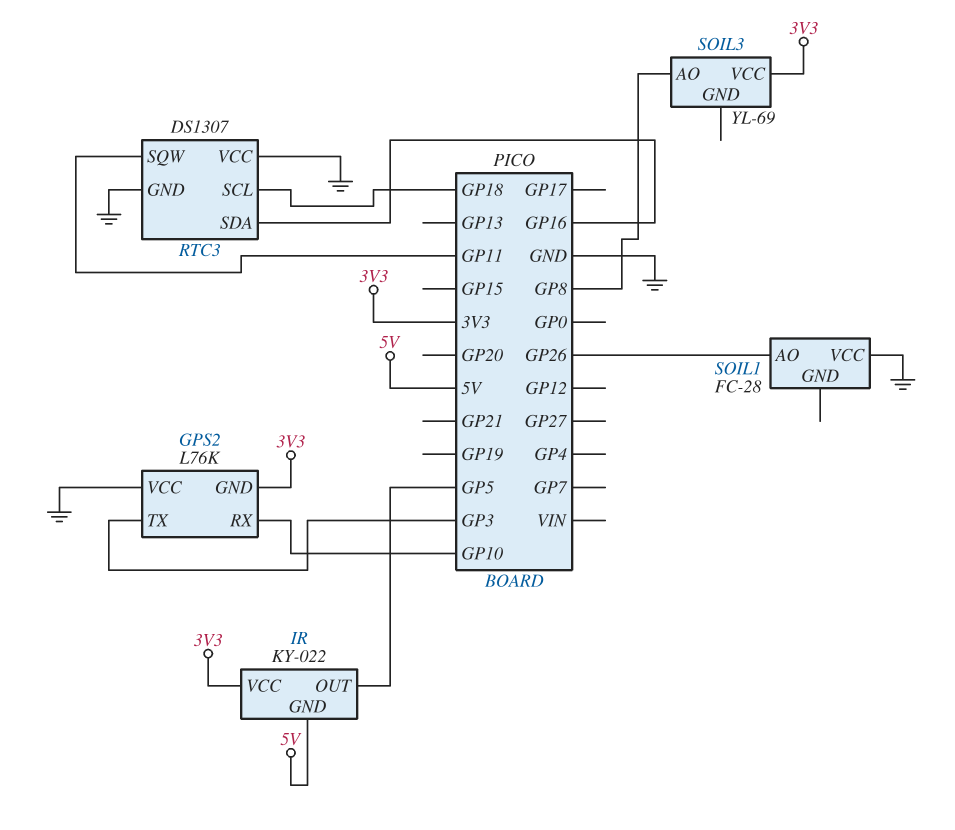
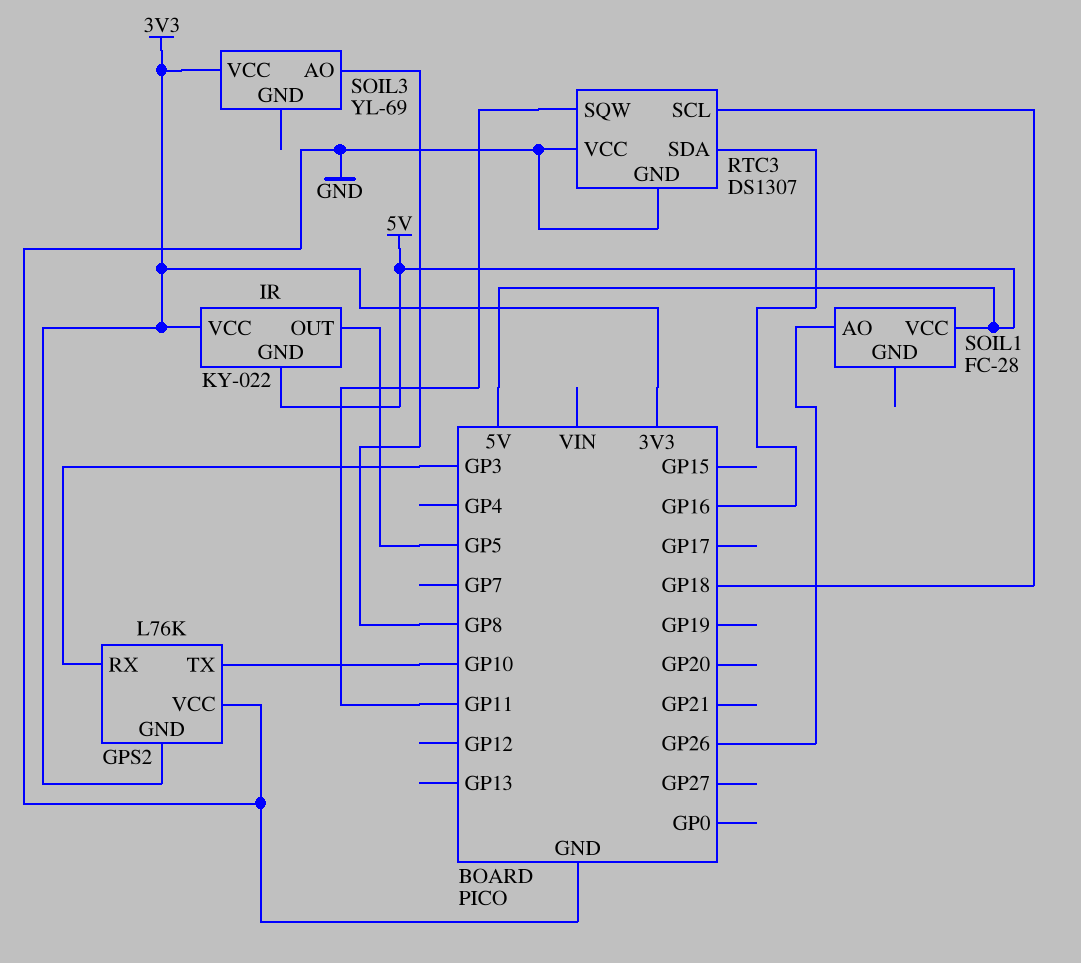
GPS2 pin RX: GP10 -> GP3
GPS2 pin TX: GP3 -> GP10
SOIL1 pin VCC: GND -> 5V

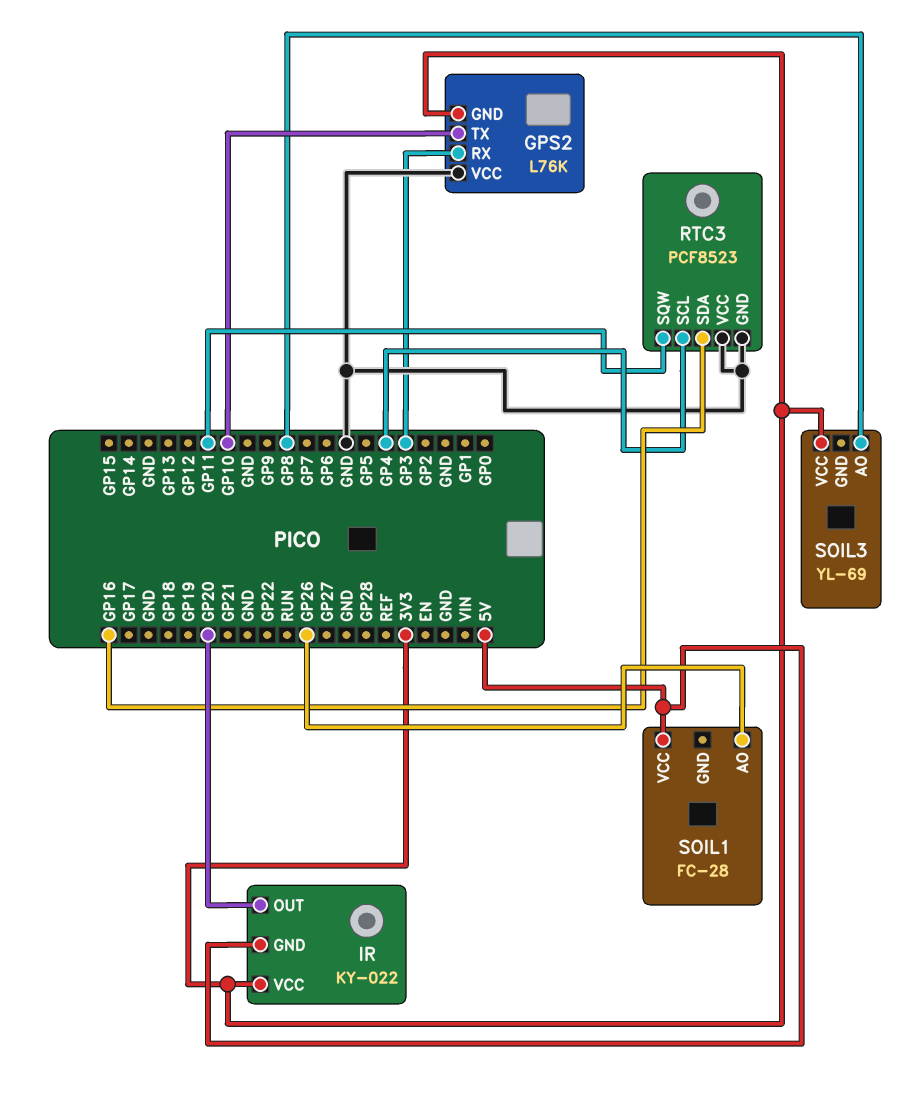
IR pin OUT: GP5 -> GP20
RTC3: DS1307 -> PCF8523
RTC3 pin SCL: GP18 -> GP4

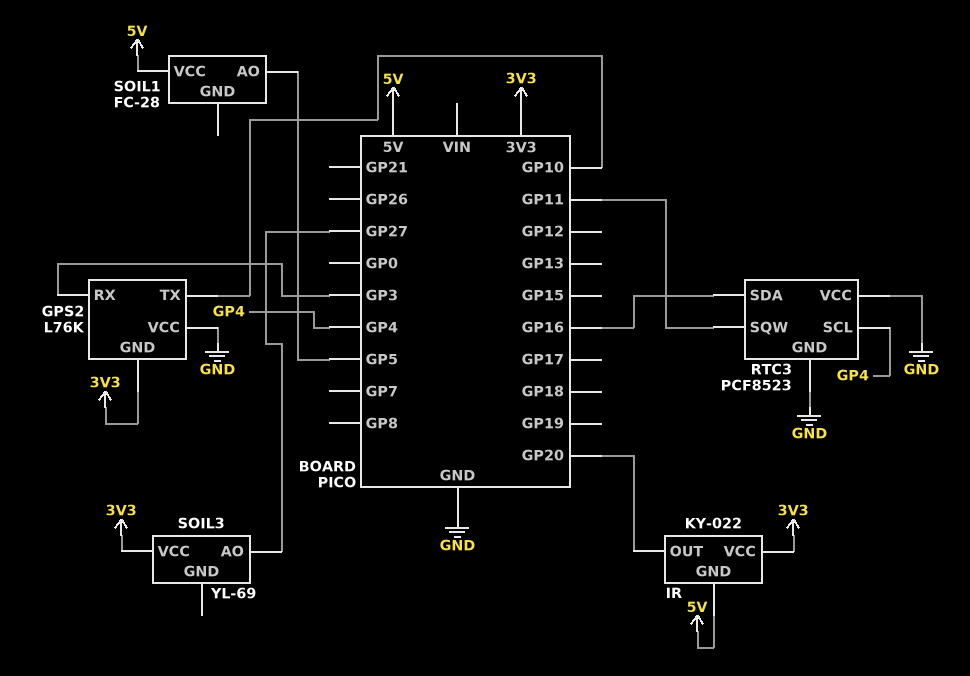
SOIL1 pin AO: GP26 -> GP5
SOIL3 pin AO: GP8 -> GP27

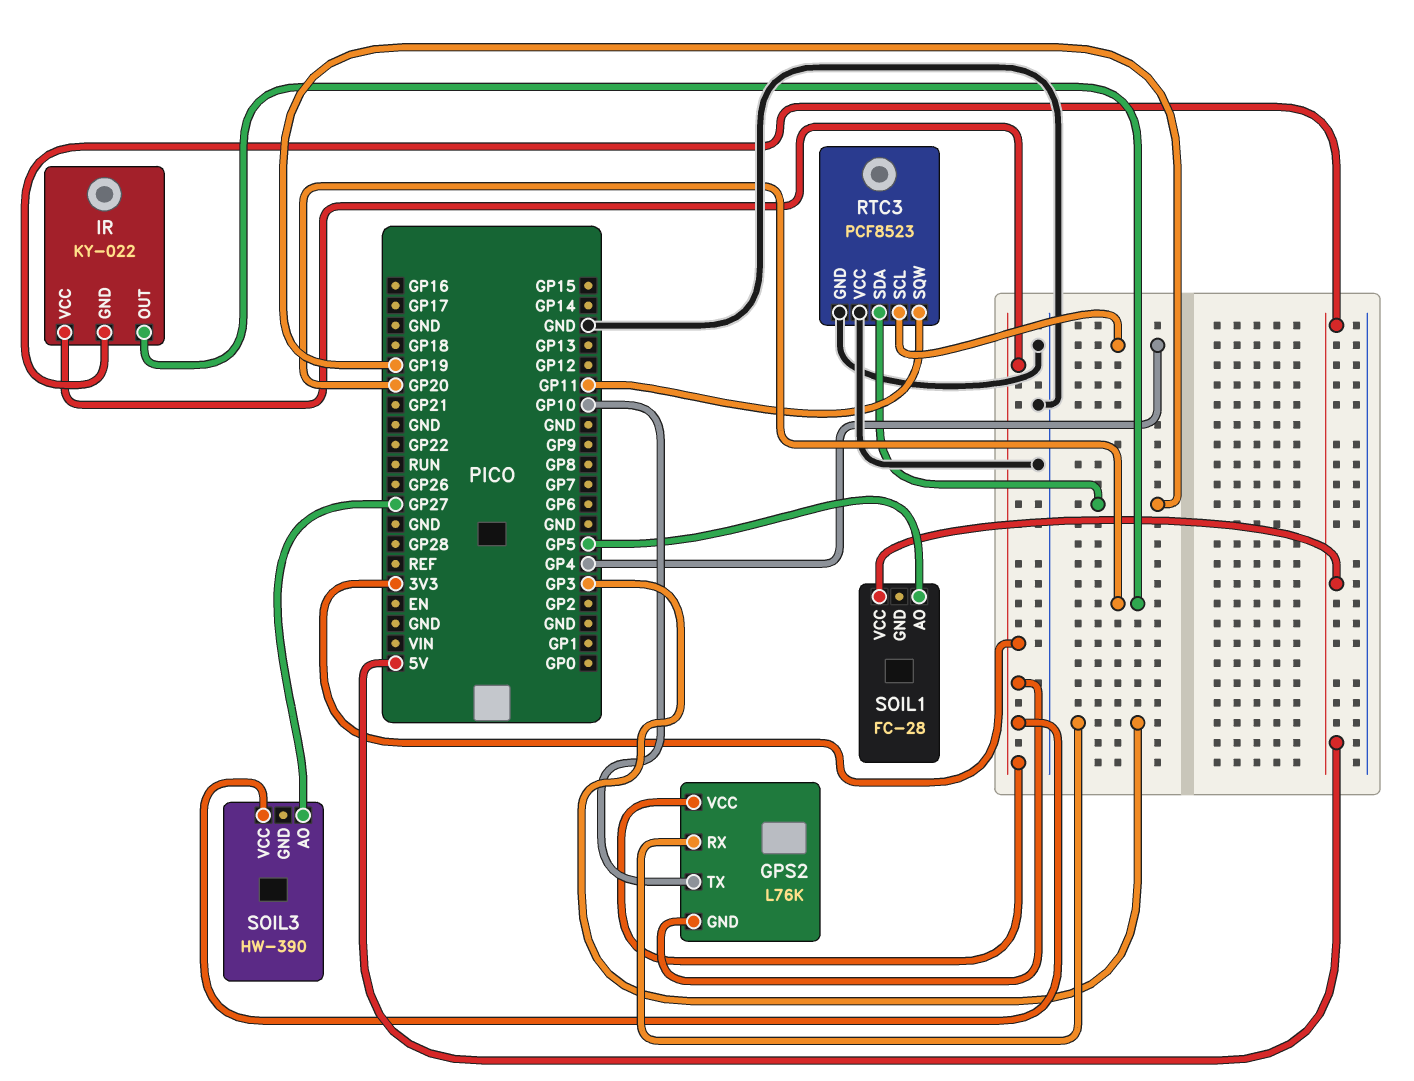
GPS2 pin VCC: GND -> 3V3
RTC3 pin SDA: GP16 -> GP19
SOIL3: YL-69 -> HW-390

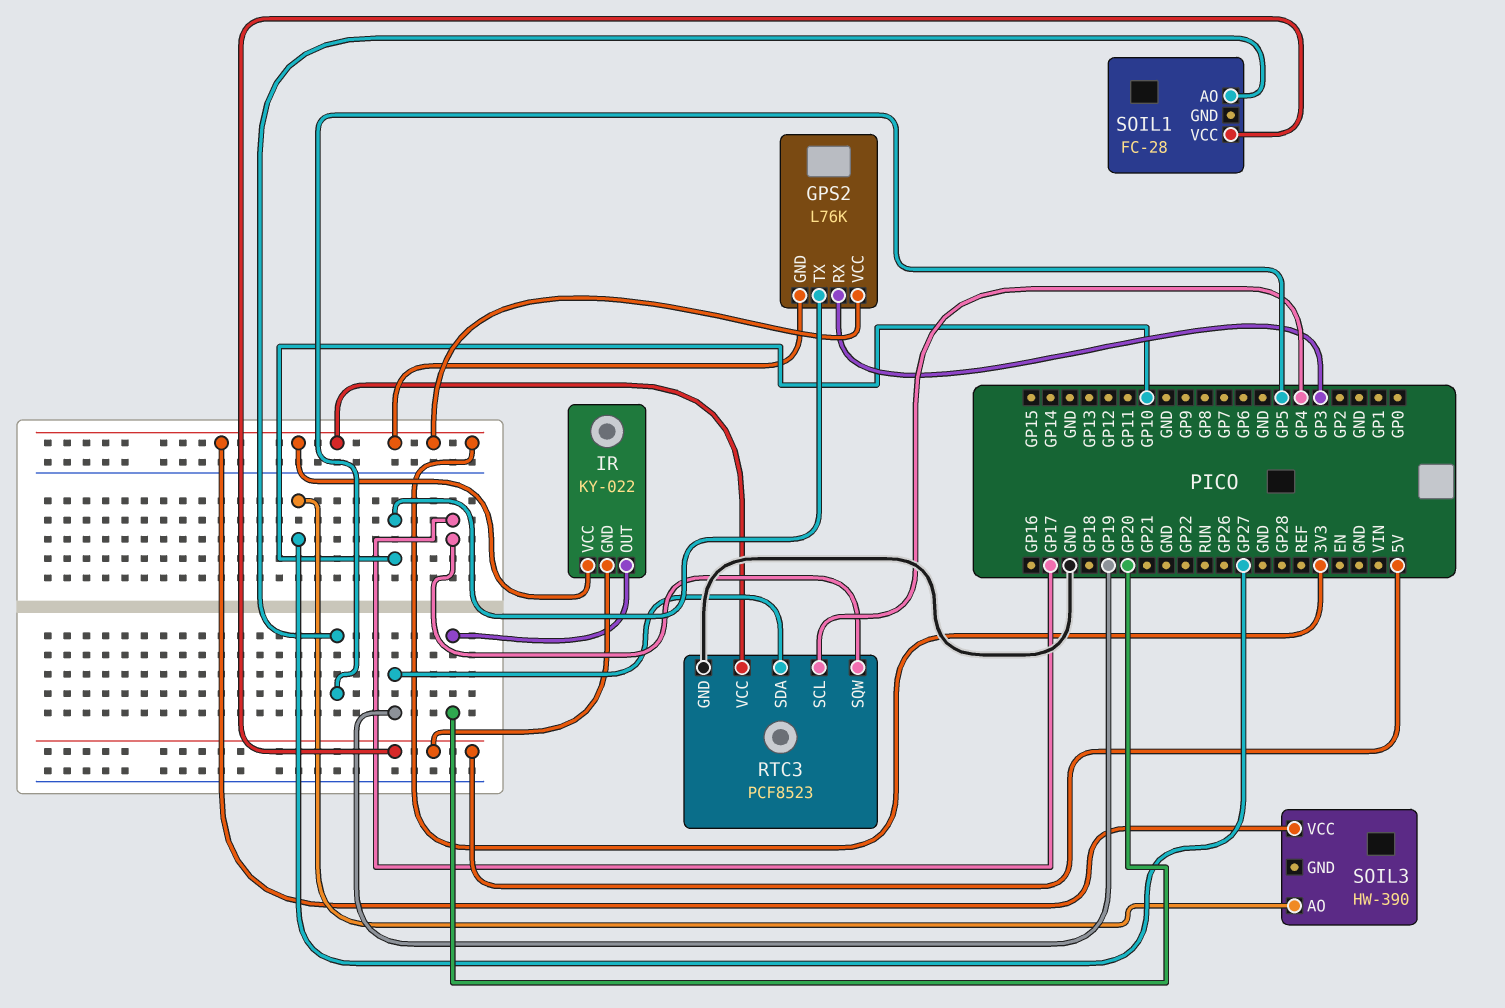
RTC3 pin SQW: GP11 -> GP17
RTC3 pin VCC: GND -> 3V3

